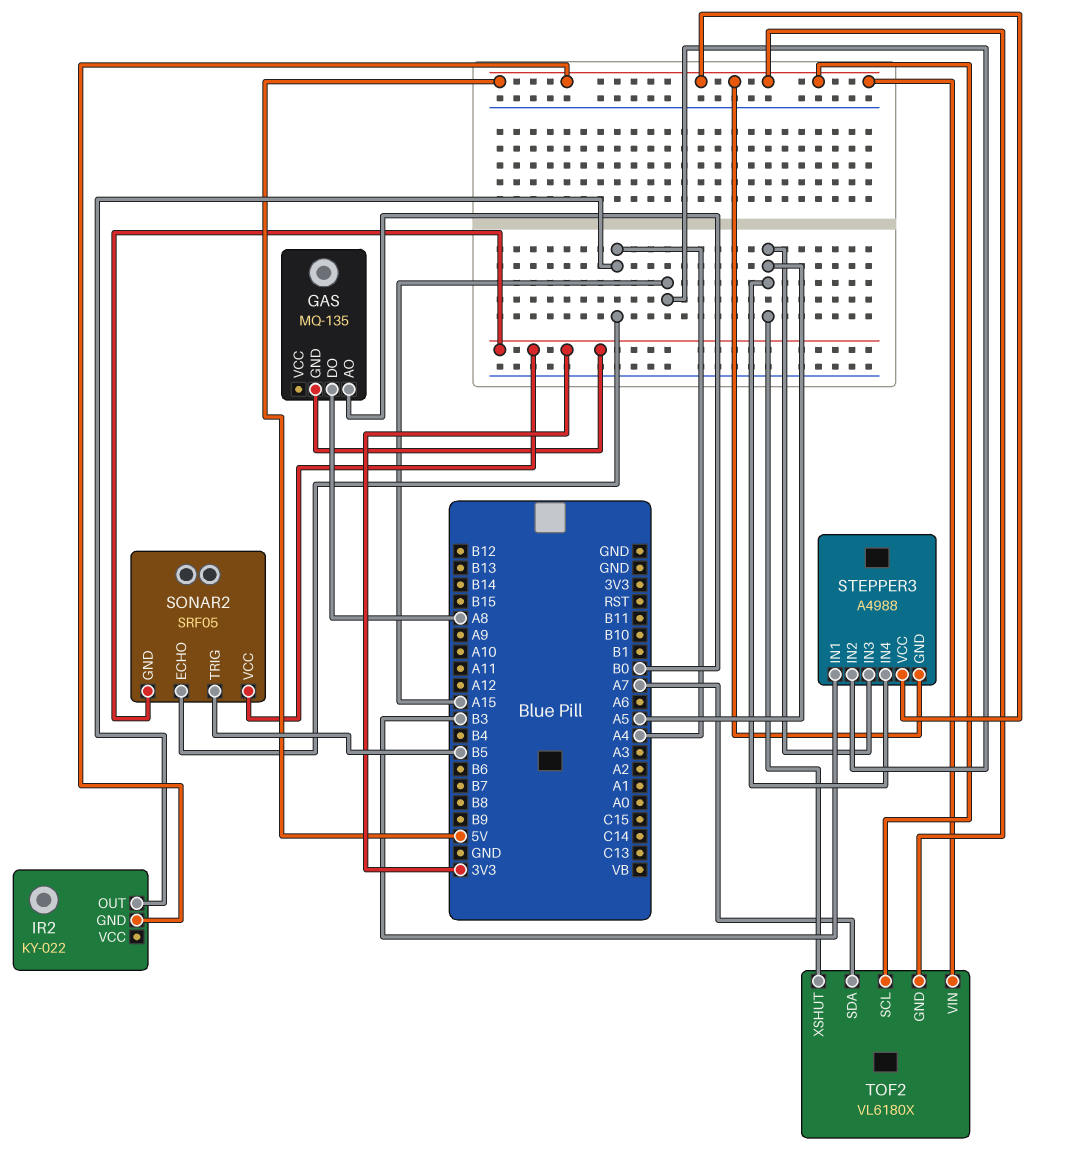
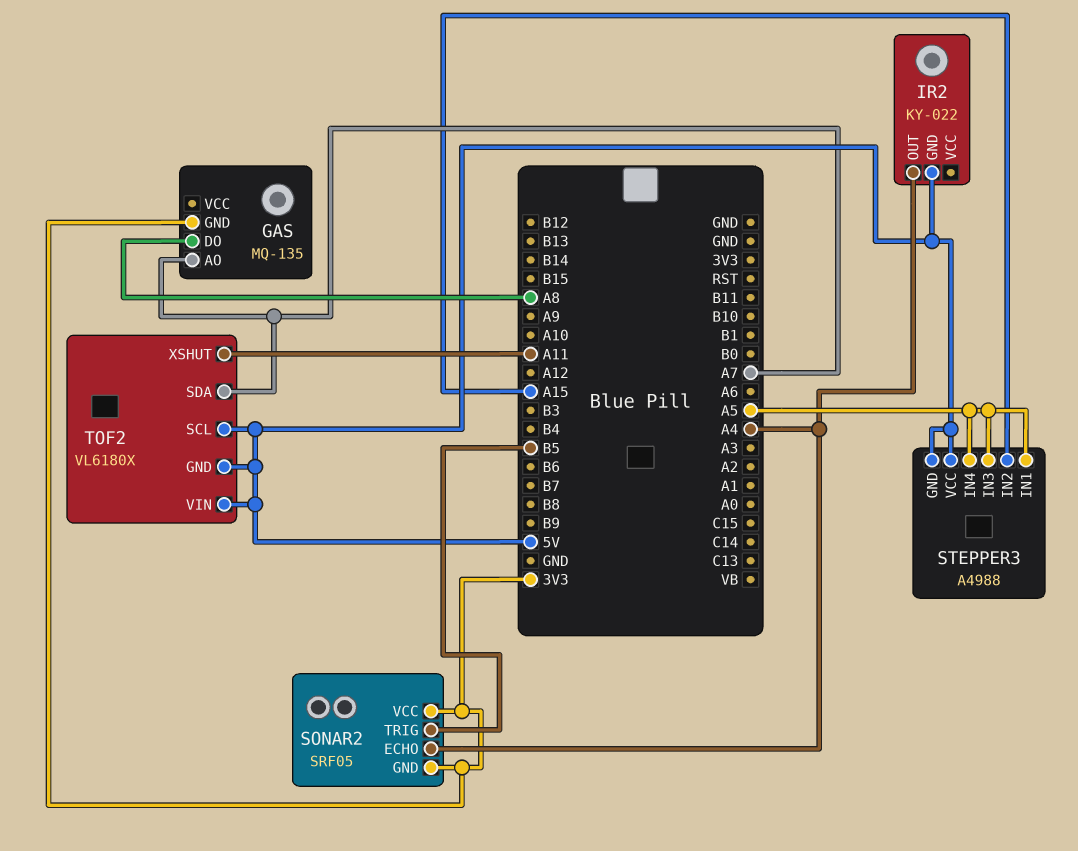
GAS pin AO: B0 -> A7
STEPPER3 pin IN1: B3 -> A5
TOF2 pin XSHUT: A5 -> A11

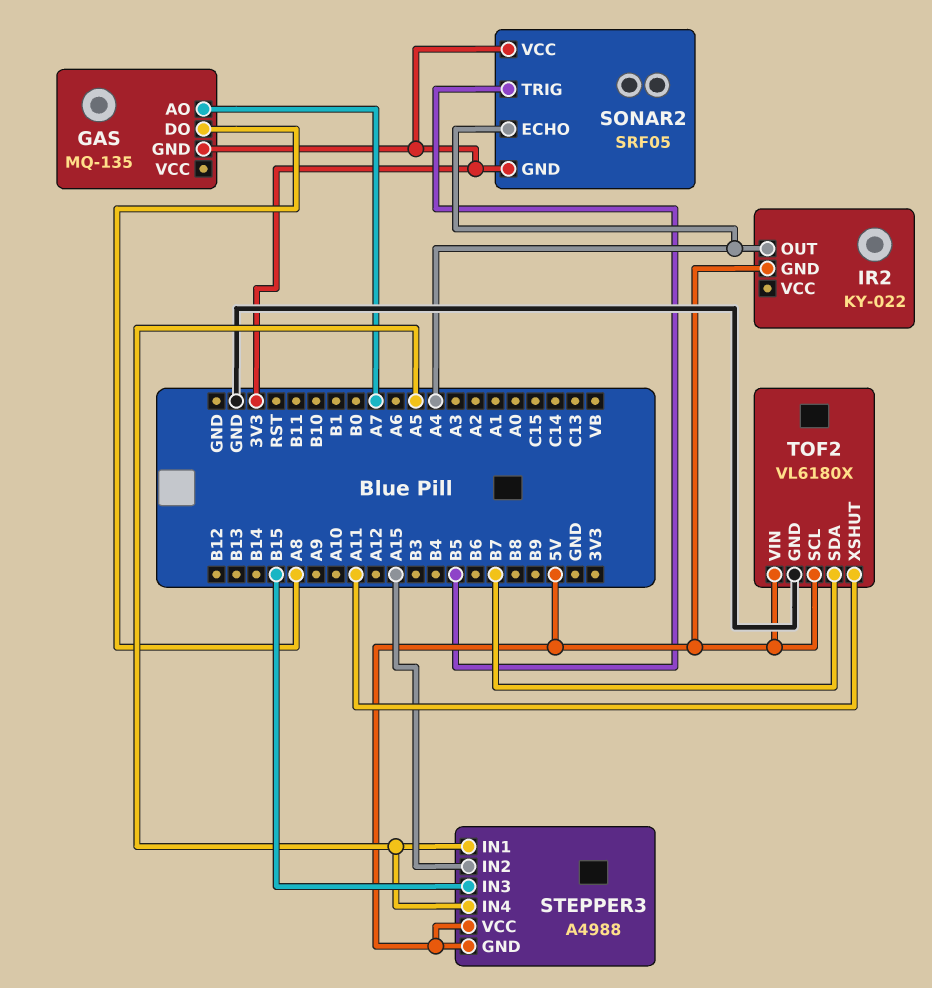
STEPPER3 pin IN3: A5 -> B15
TOF2 pin GND: 5V -> GND
TOF2 pin SDA: A7 -> B7

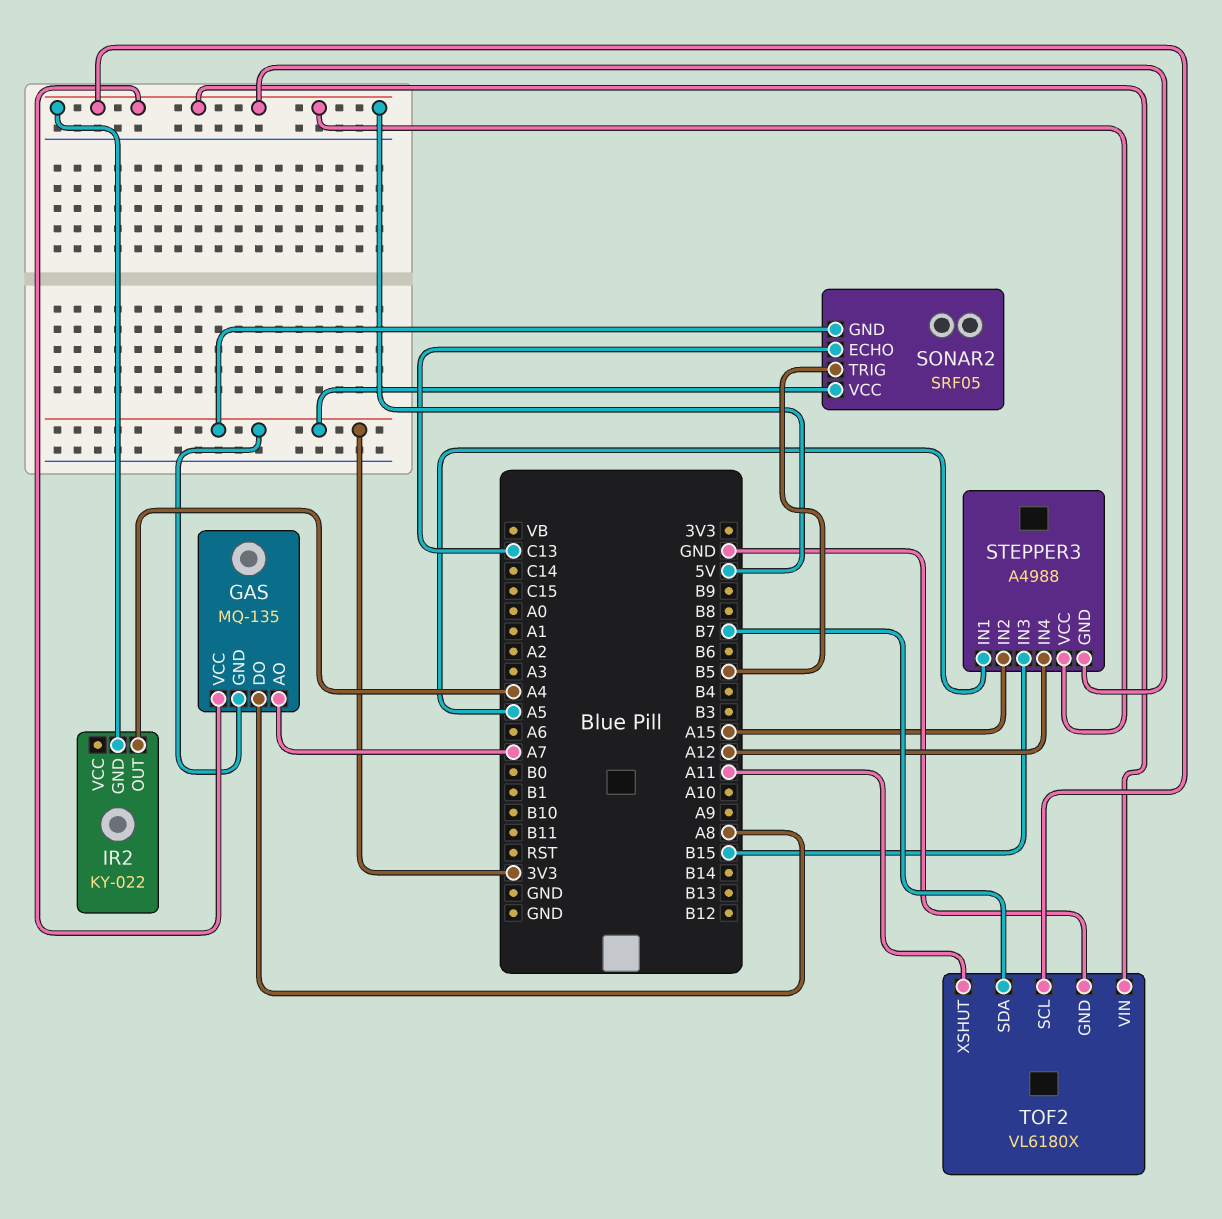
GAS pin VCC: none -> 5V
SONAR2 pin ECHO: A4 -> C13
STEPPER3 pin IN4: A5 -> A12

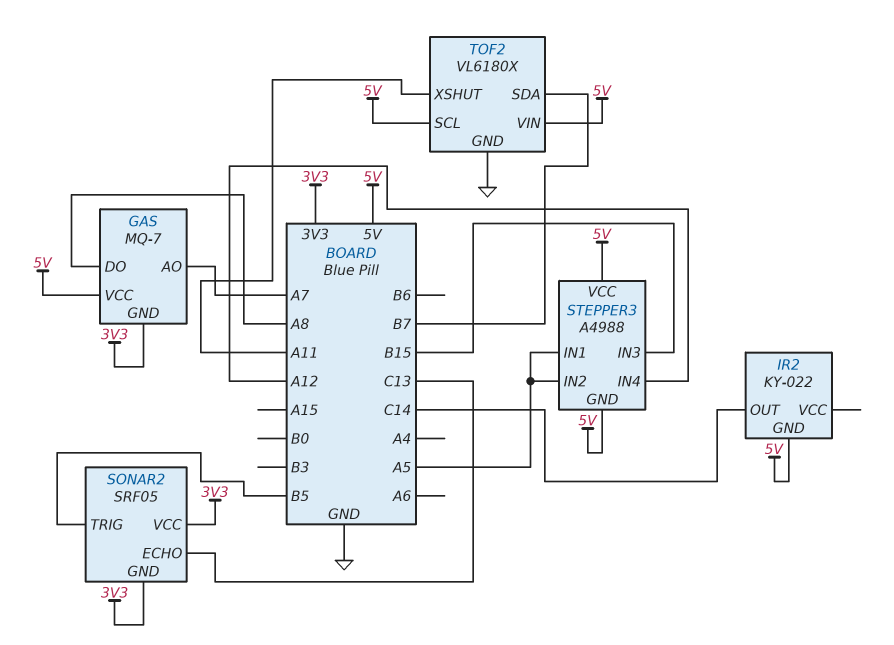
GAS: MQ-135 -> MQ-7
IR2 pin OUT: A4 -> C14
STEPPER3 pin IN2: A15 -> A5

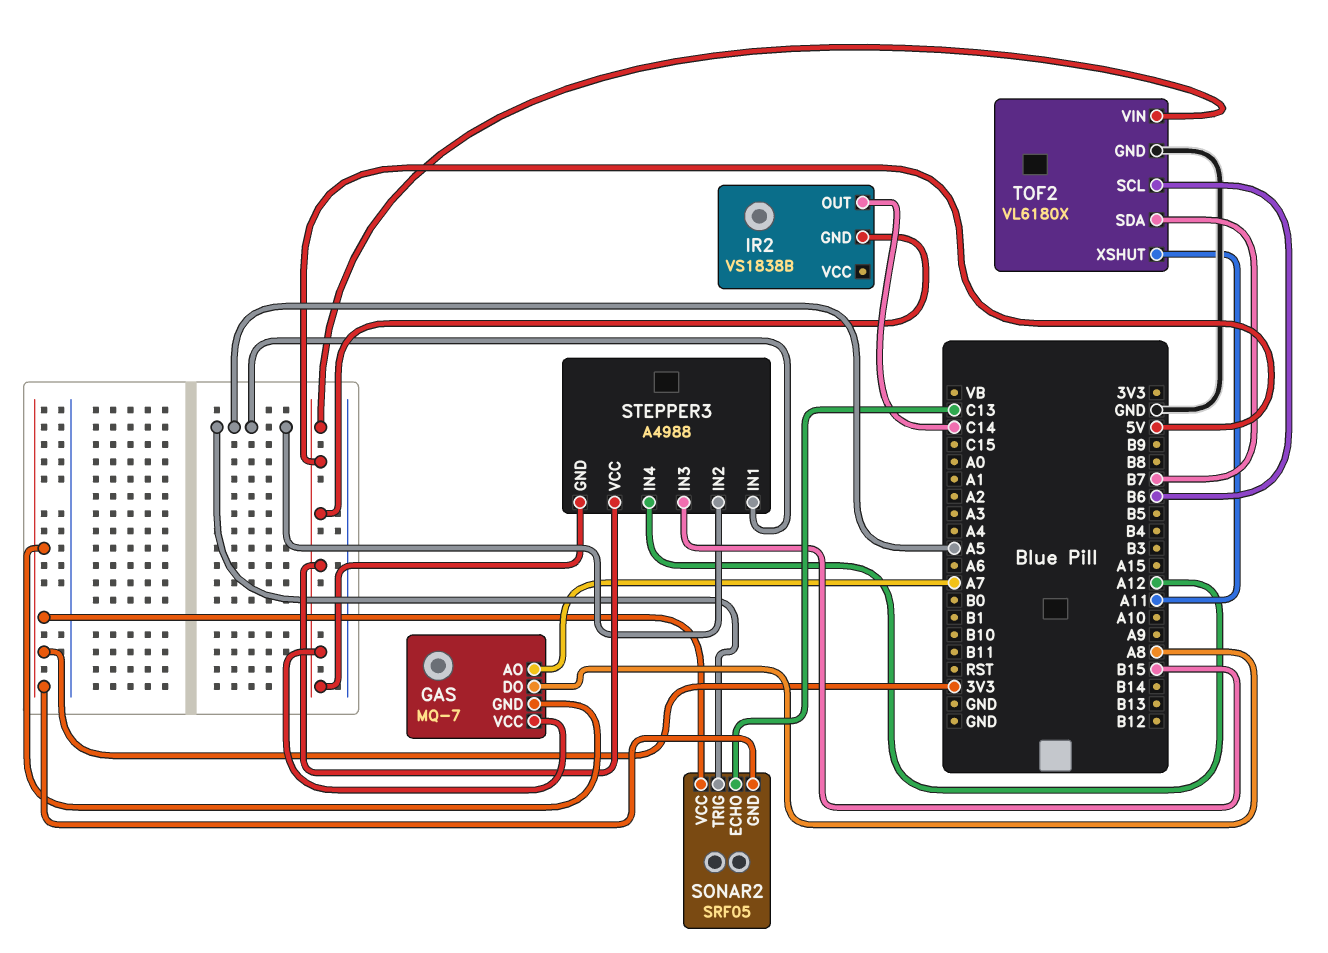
IR2: KY-022 -> VS1838B
SONAR2 pin TRIG: B5 -> A5
TOF2 pin SCL: 5V -> B6

